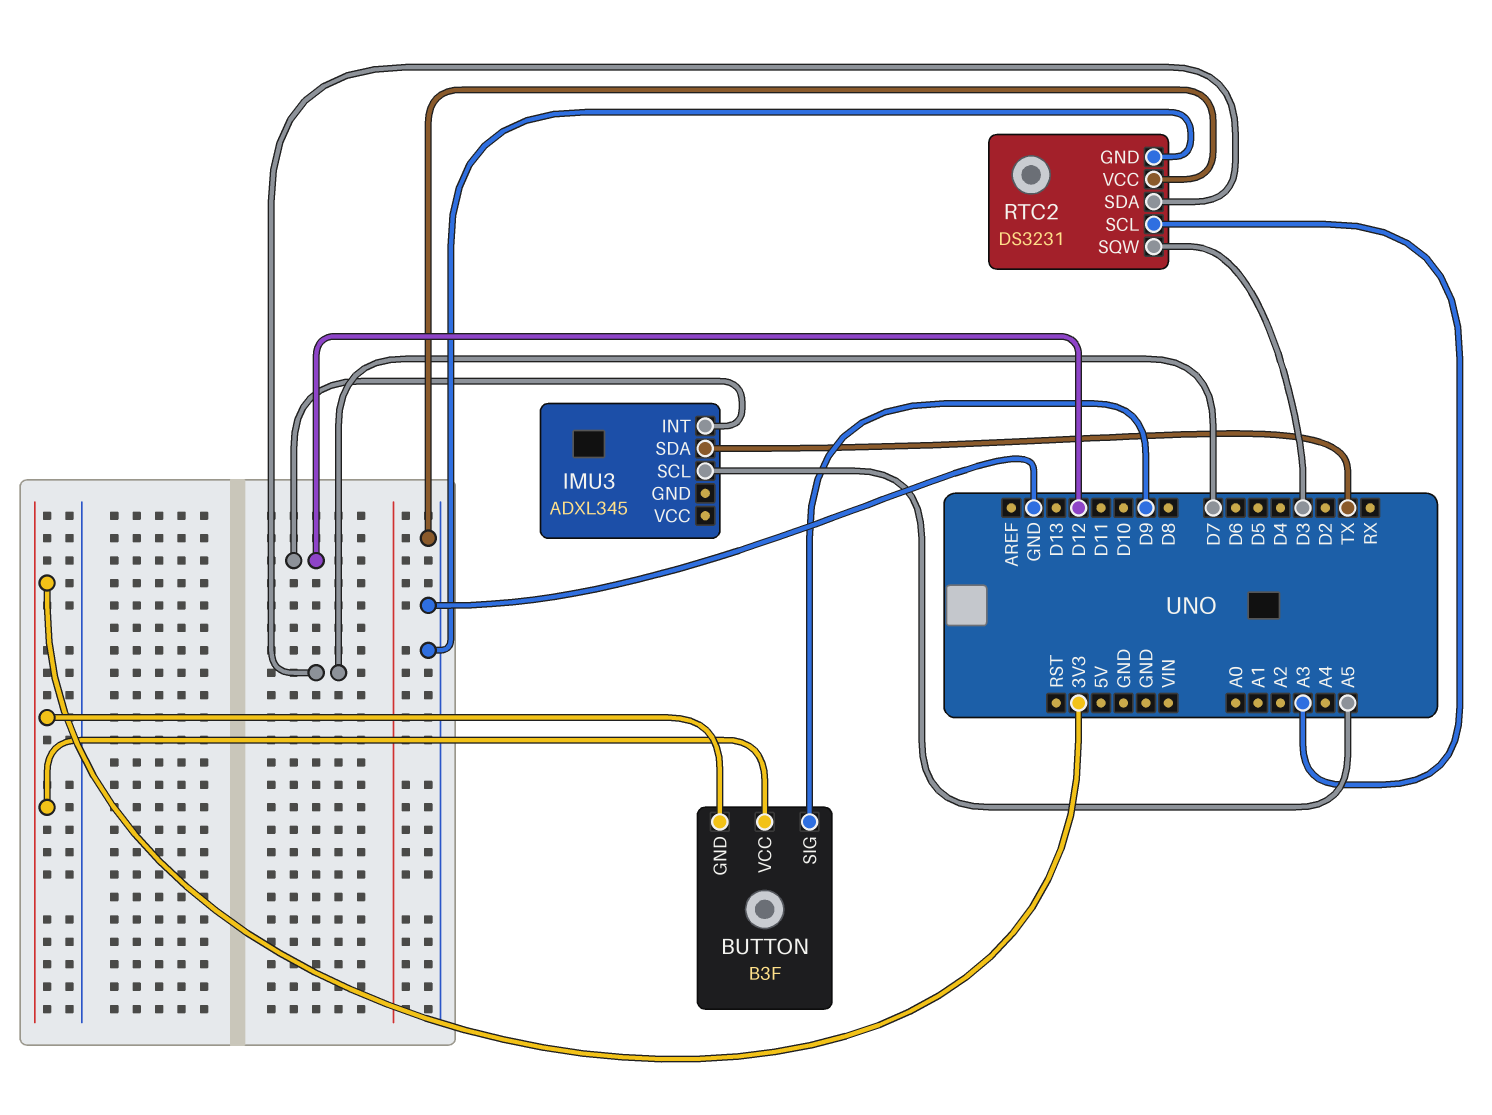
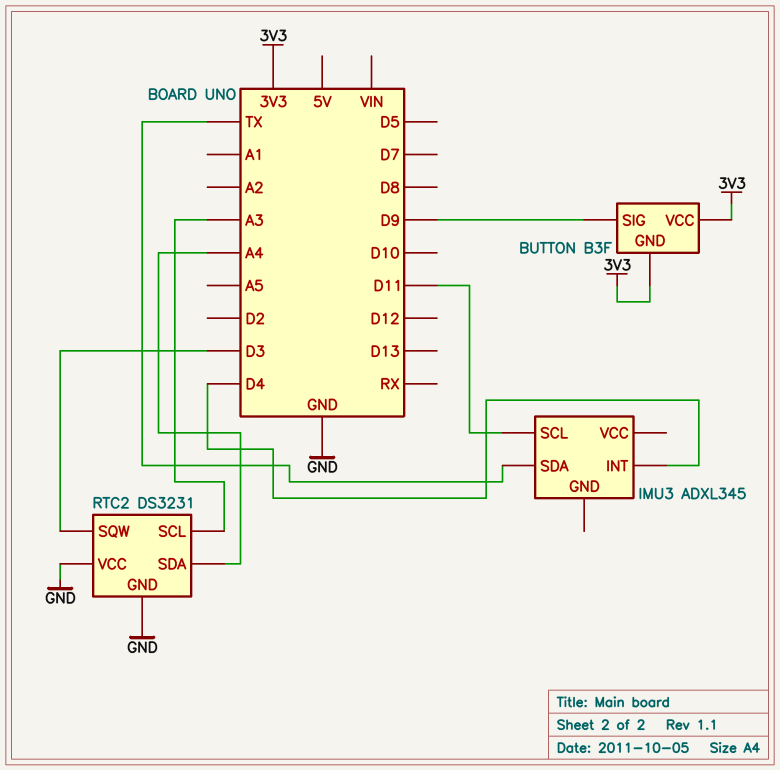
IMU3 pin INT: D12 -> D4
IMU3 pin SCL: A5 -> D11
RTC2 pin SDA: D7 -> A4

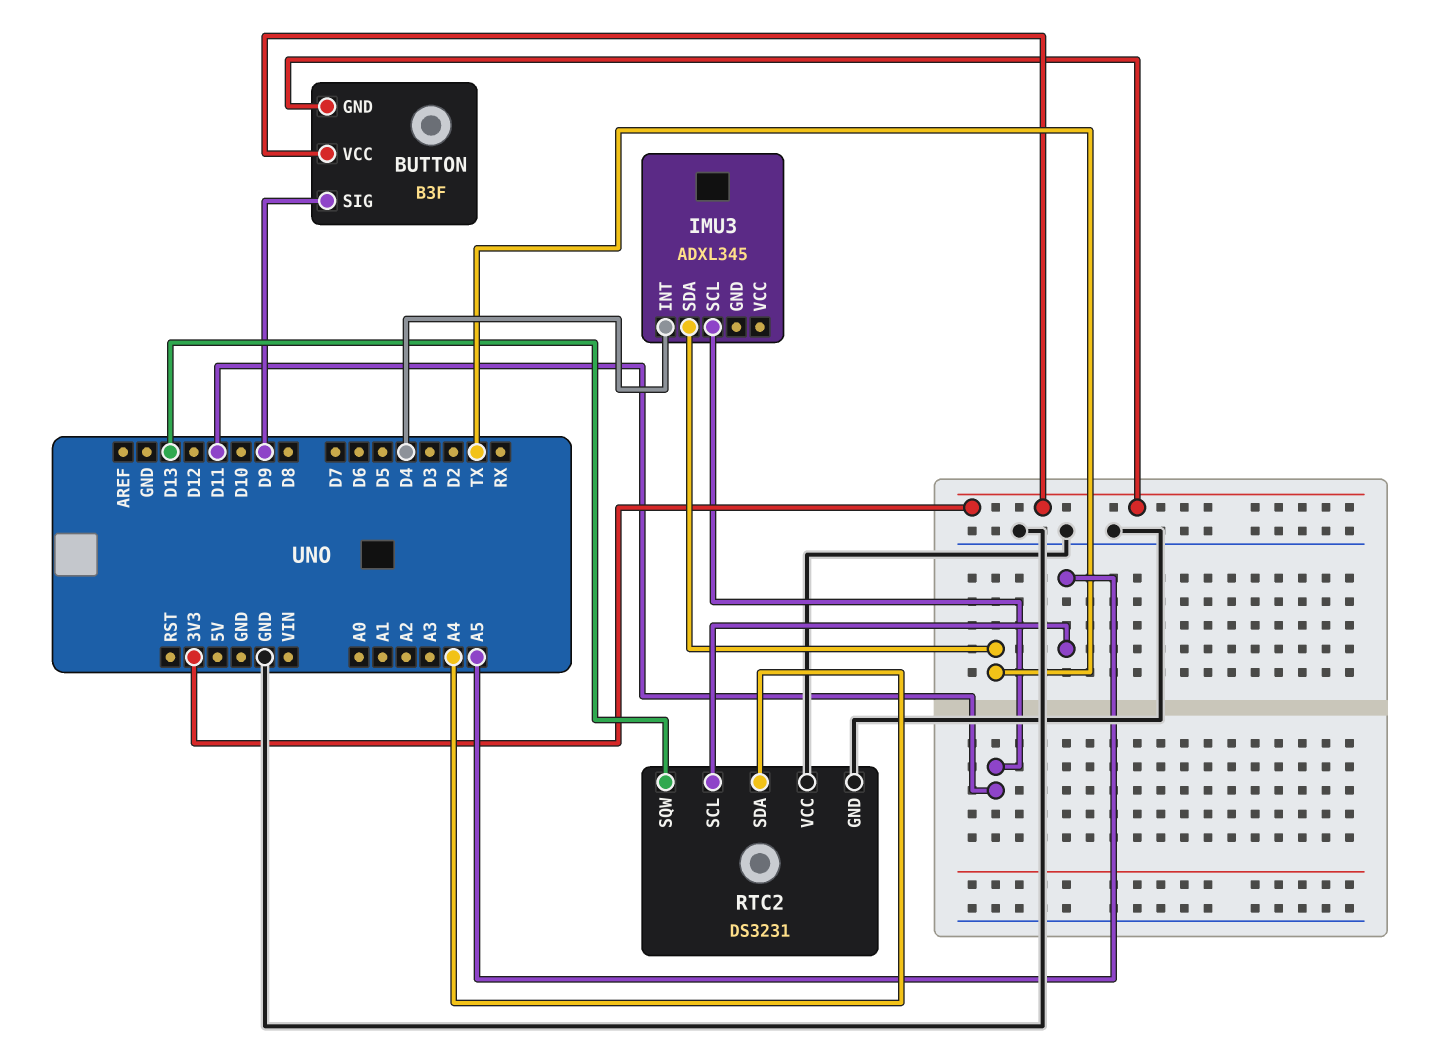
RTC2 pin SCL: A3 -> A5
RTC2 pin SQW: D3 -> D13

